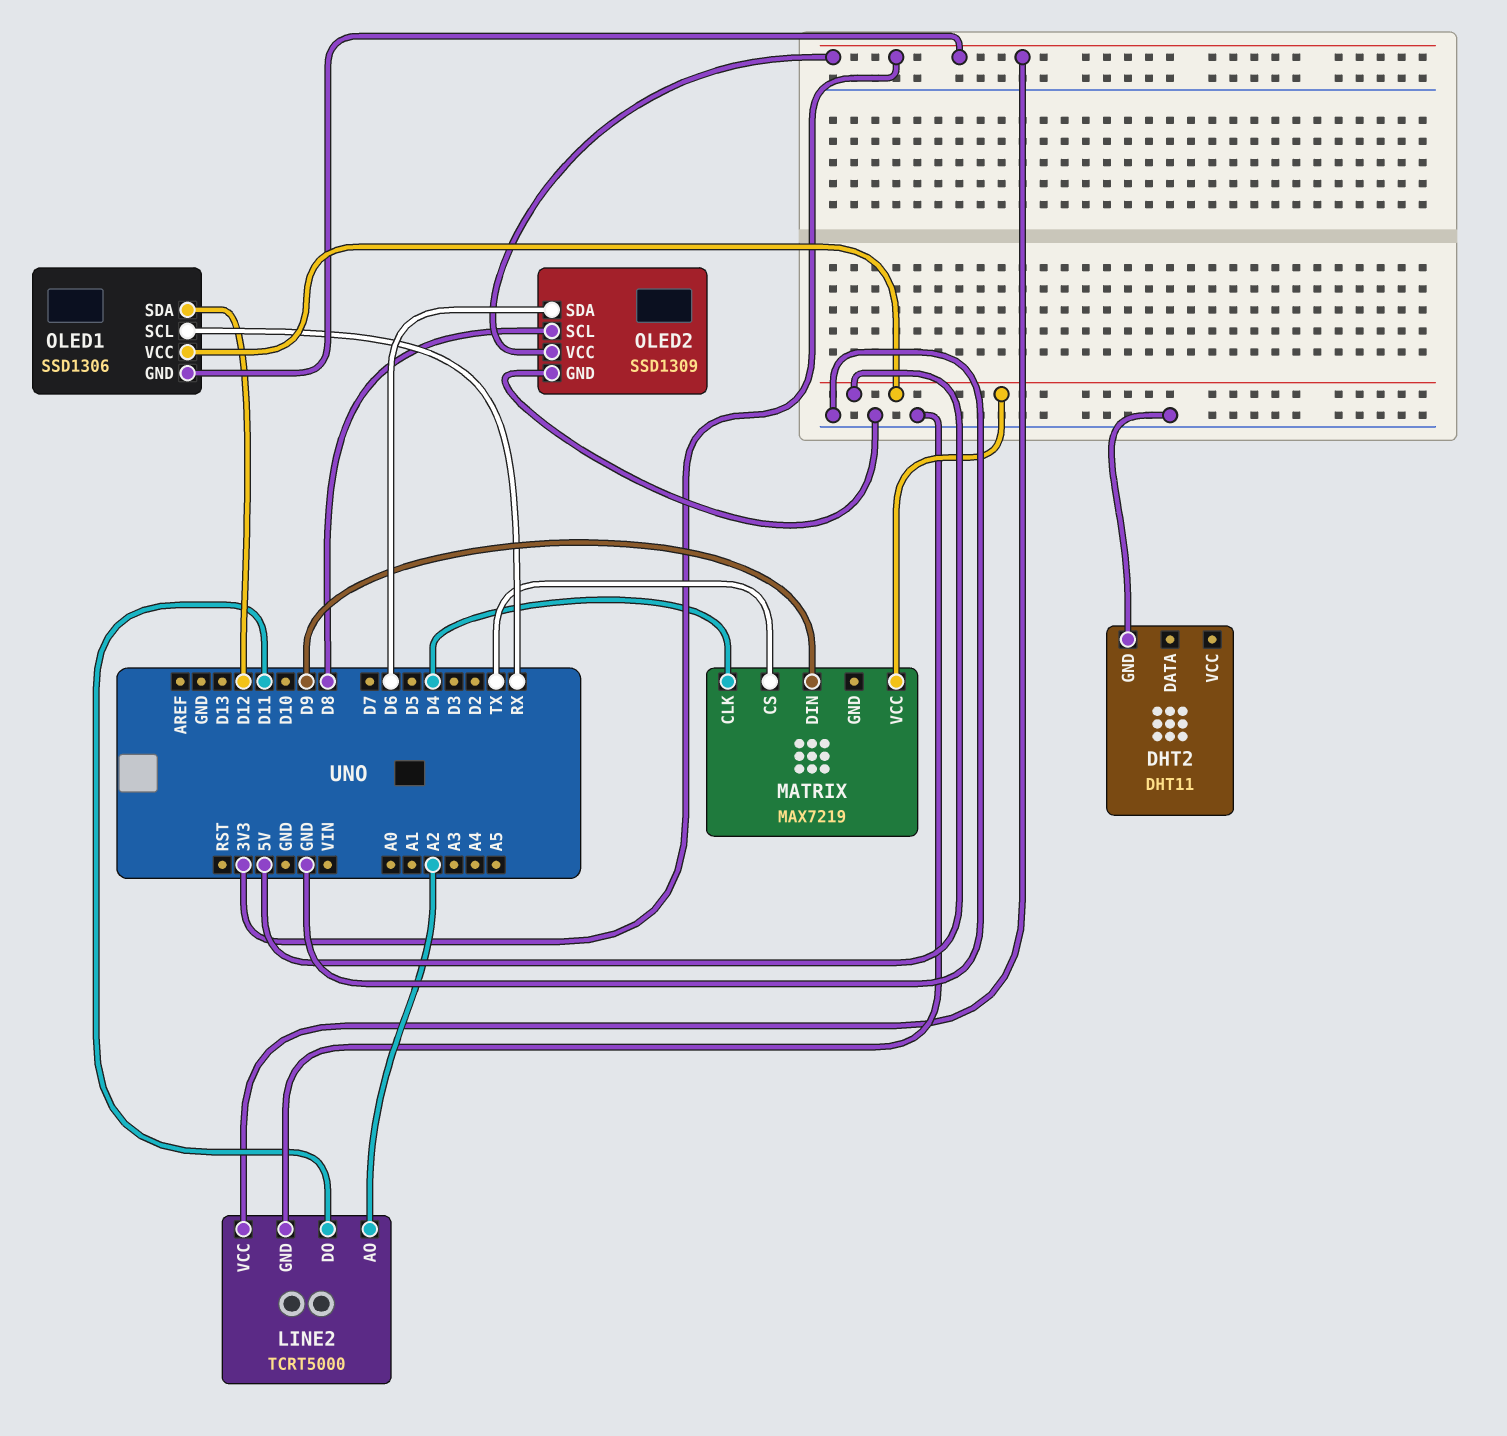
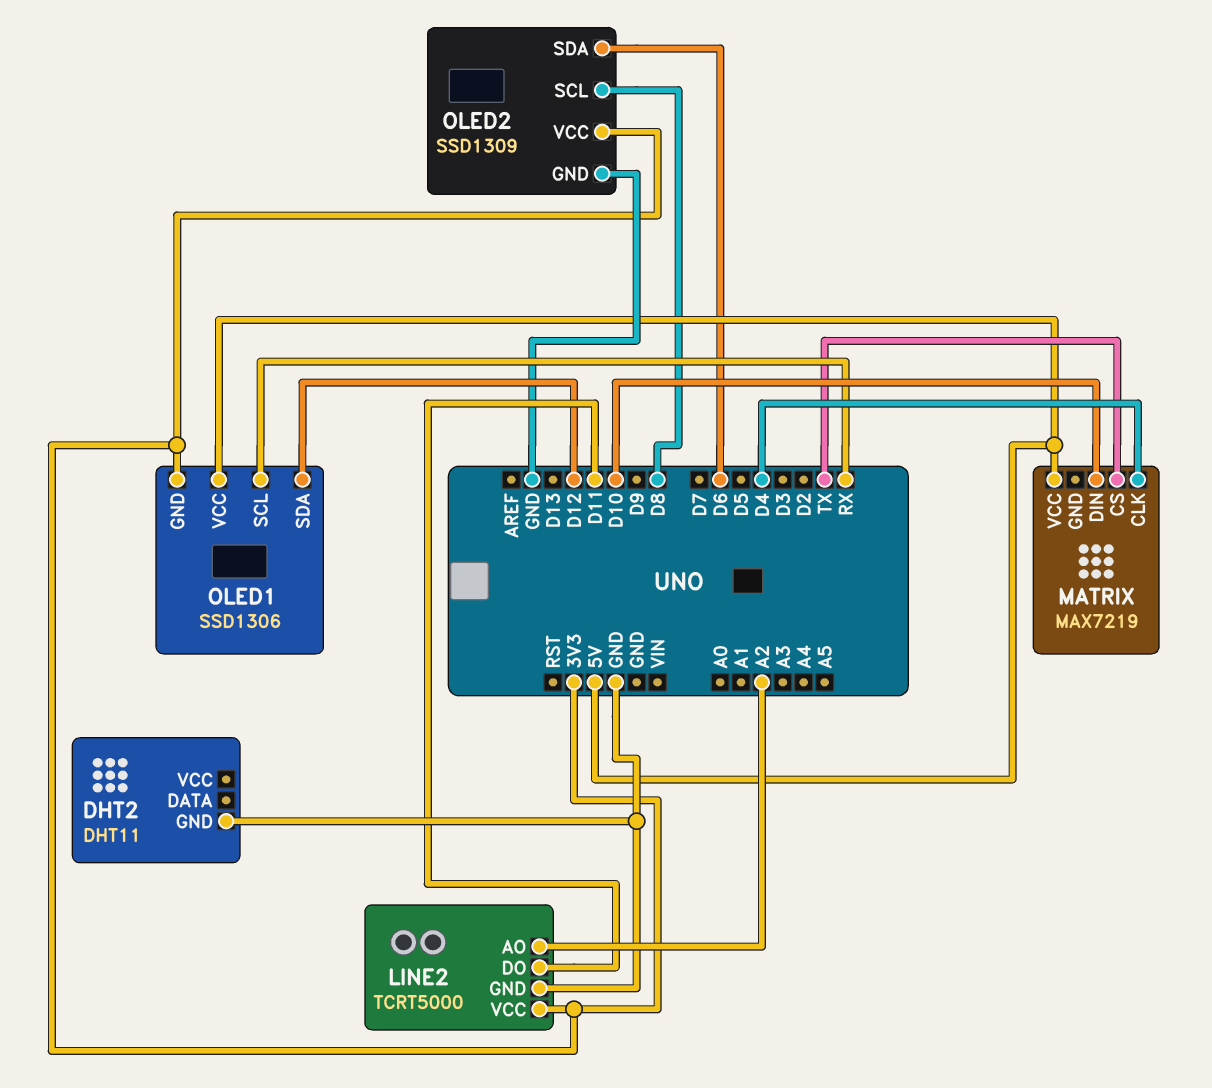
MATRIX pin DIN: D9 -> D10

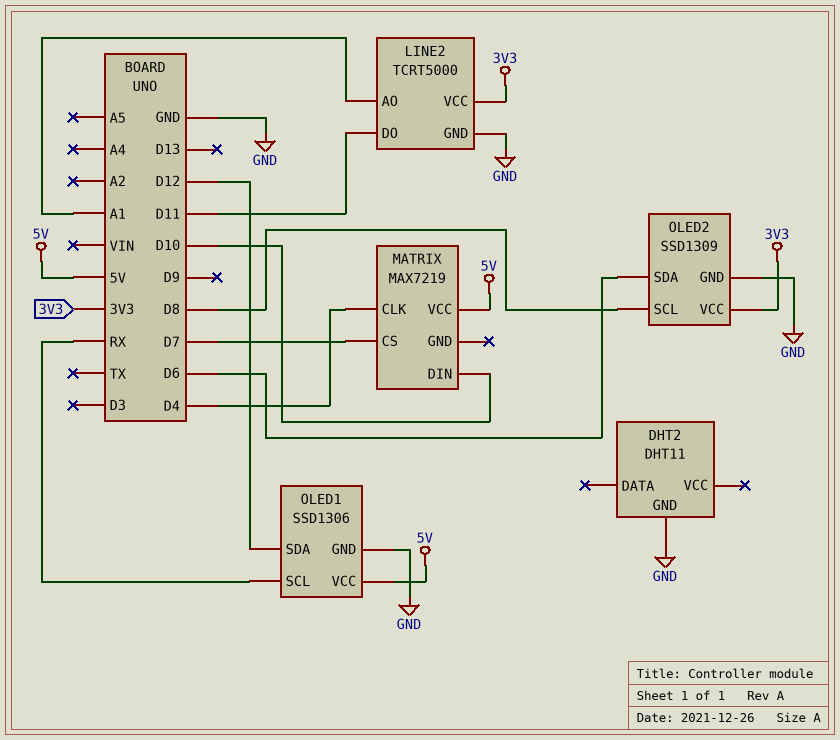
LINE2 pin AO: A2 -> A1
MATRIX pin CS: TX -> D7
OLED1 pin GND: 3V3 -> GND

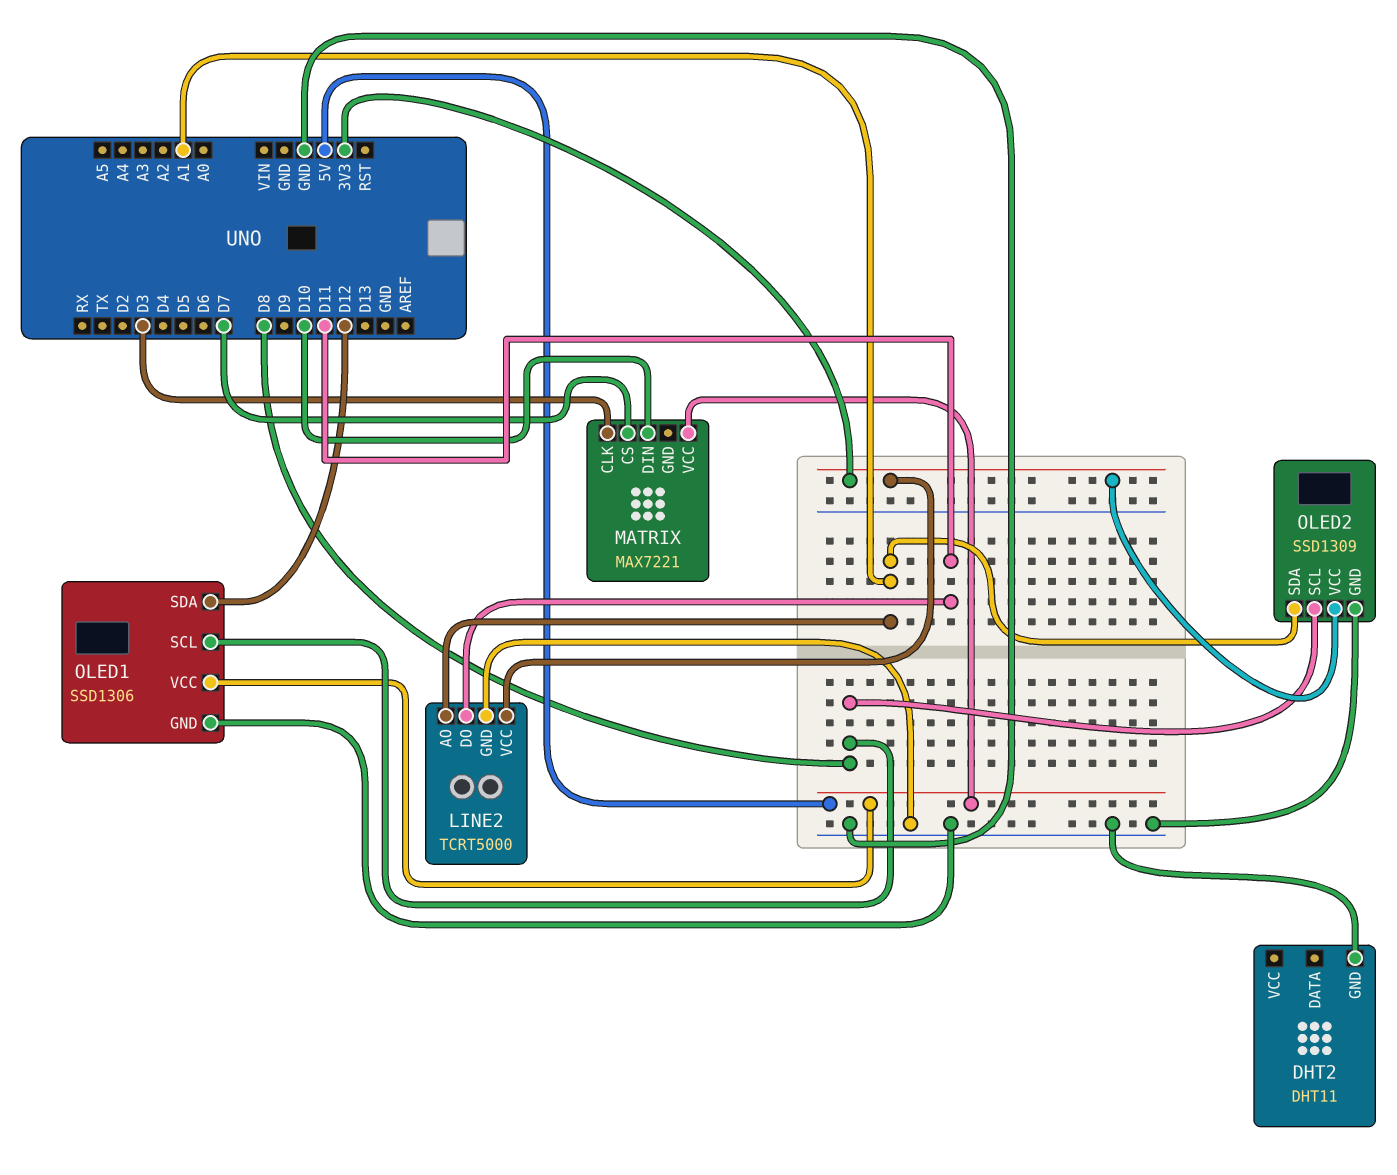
MATRIX: MAX7219 -> MAX7221
MATRIX pin CLK: D4 -> D3
OLED1 pin SCL: RX -> D8
OLED2 pin SDA: D6 -> A1

